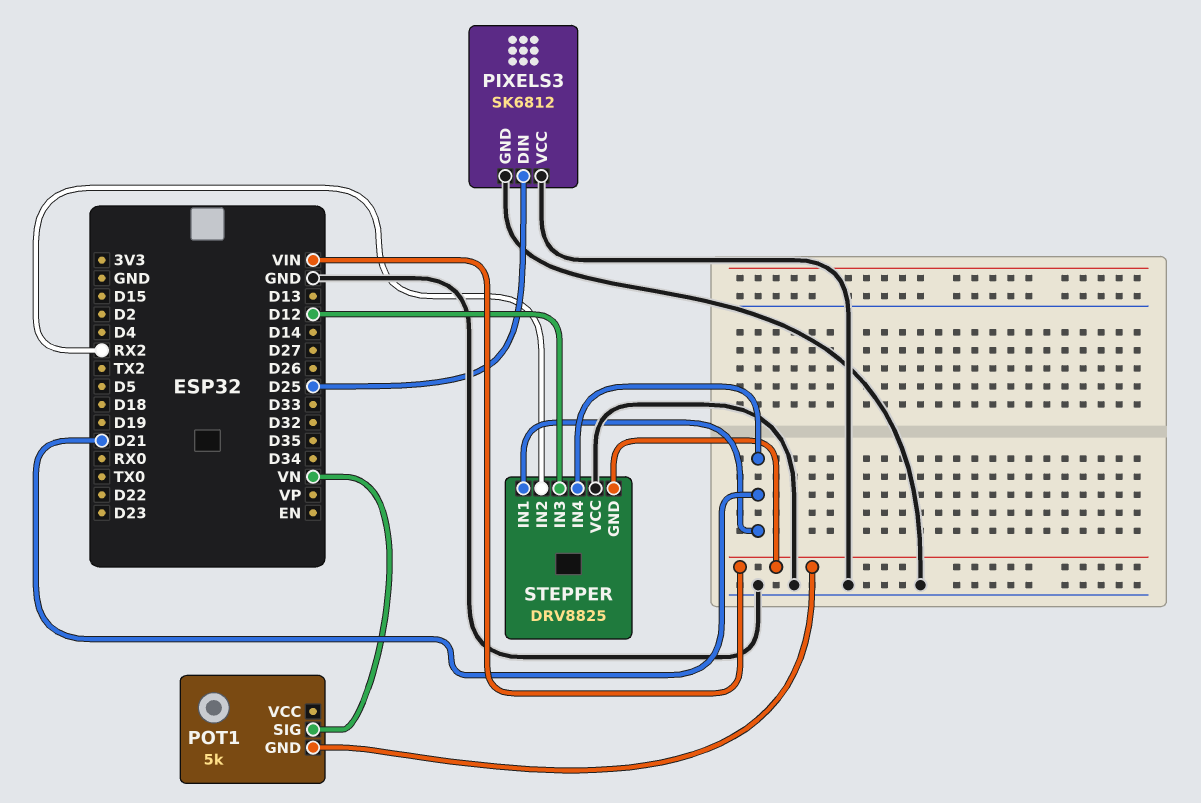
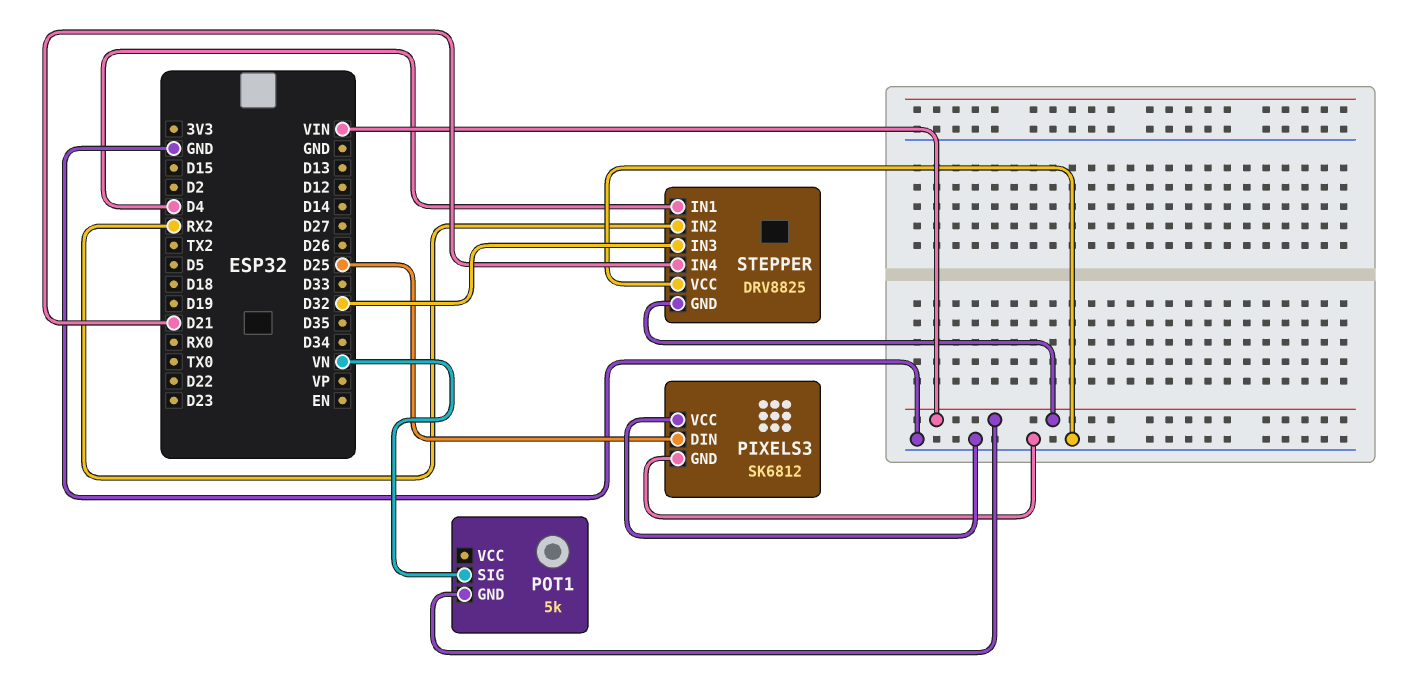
STEPPER pin IN1: D21 -> D4
STEPPER pin IN3: D12 -> D32

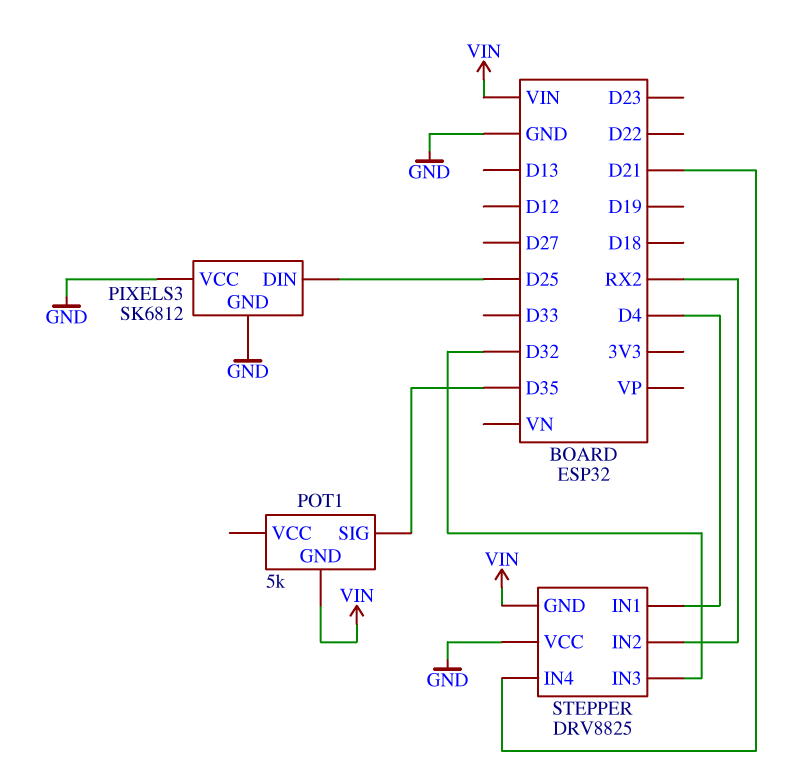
POT1 pin SIG: VN -> D35

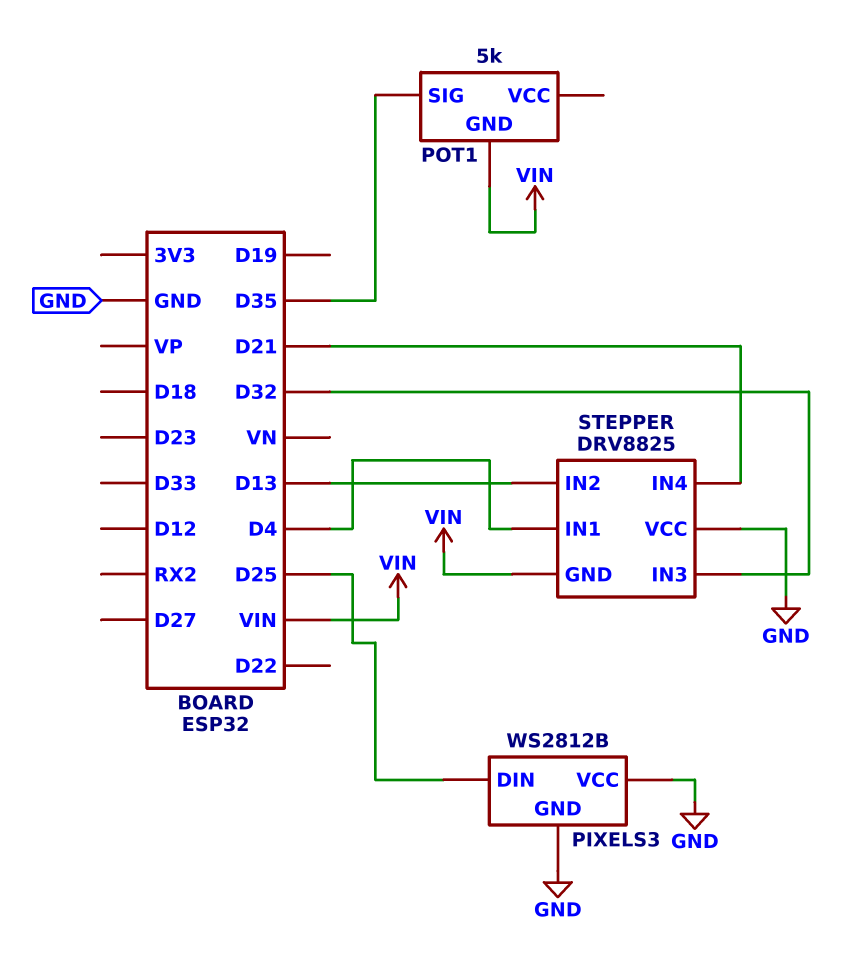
PIXELS3: SK6812 -> WS2812B
STEPPER pin IN2: RX2 -> D13

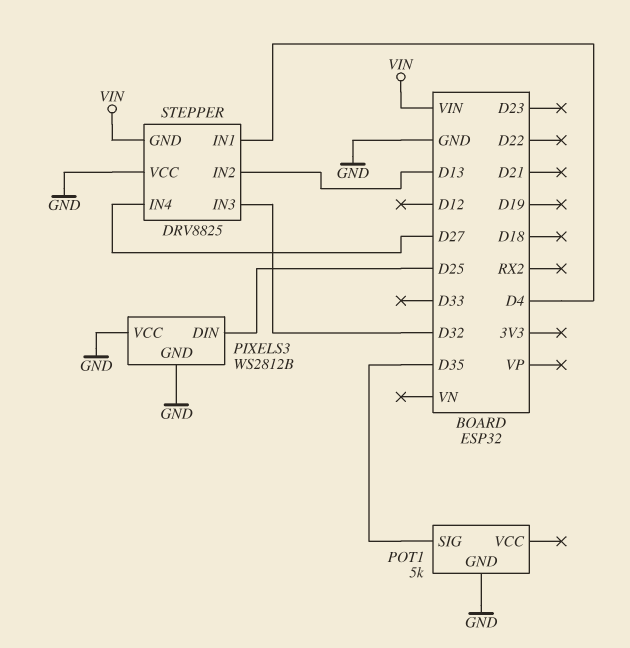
POT1 pin GND: VIN -> GND
STEPPER pin IN4: D21 -> D27

